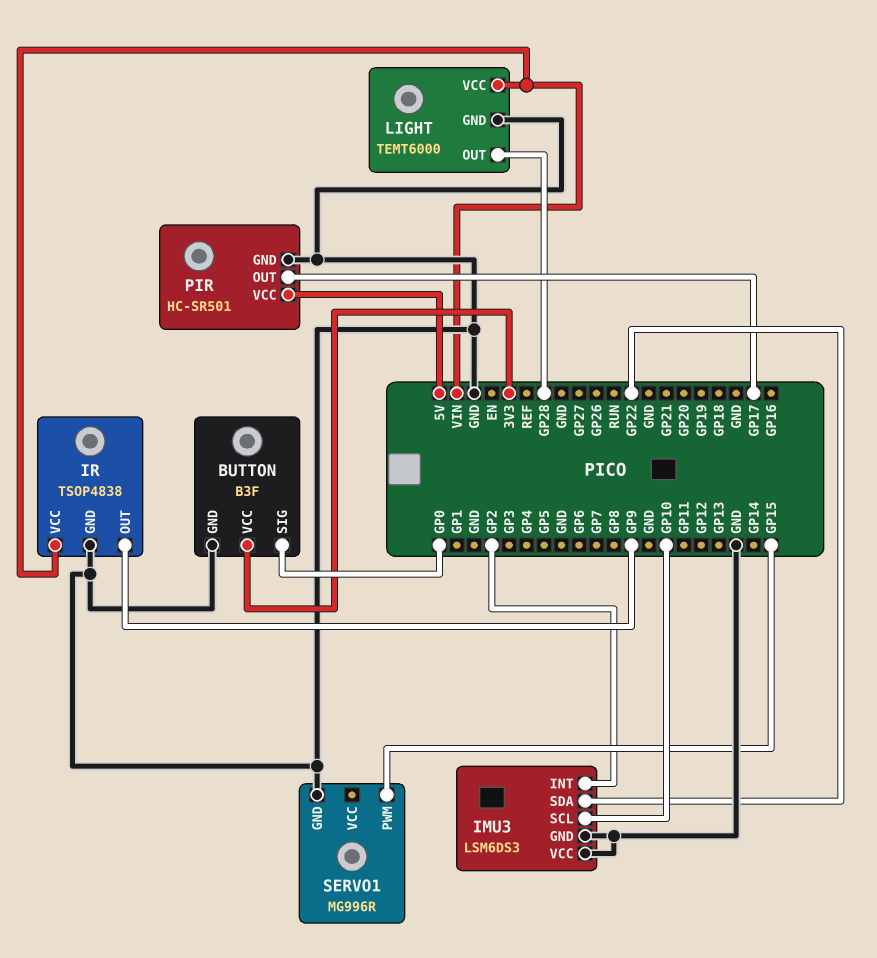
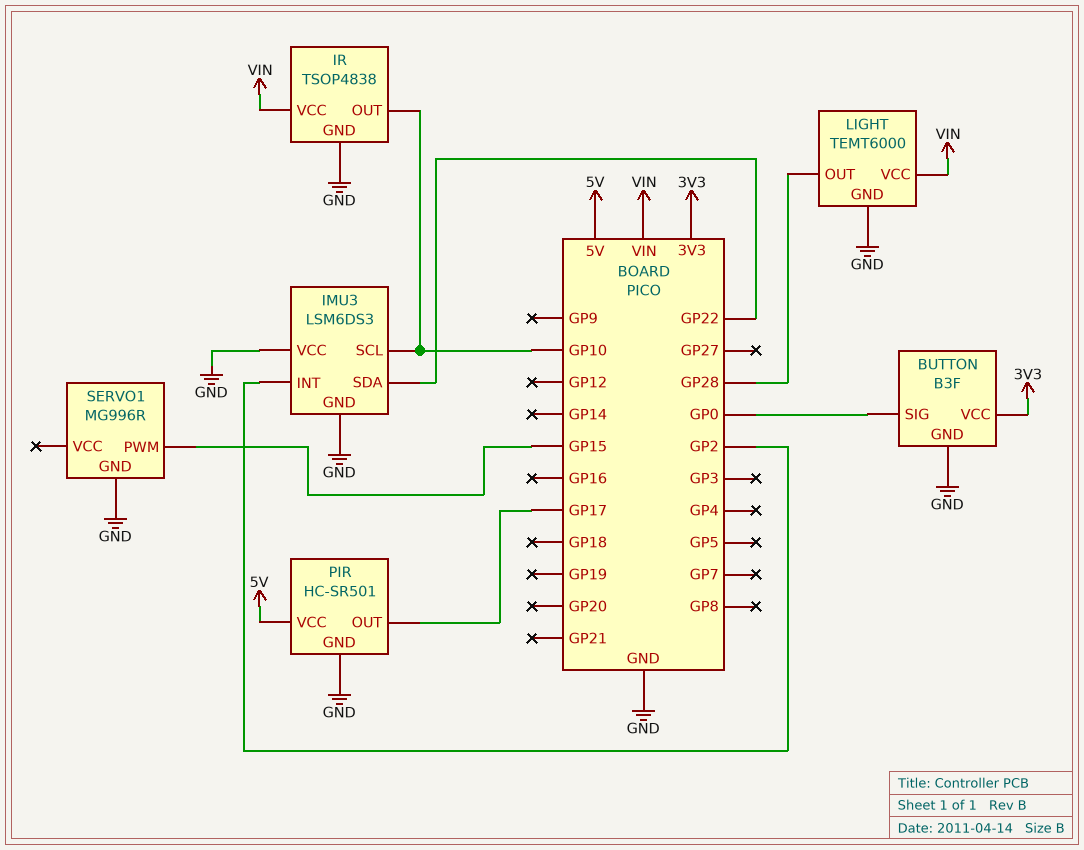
IR pin OUT: GP9 -> GP10

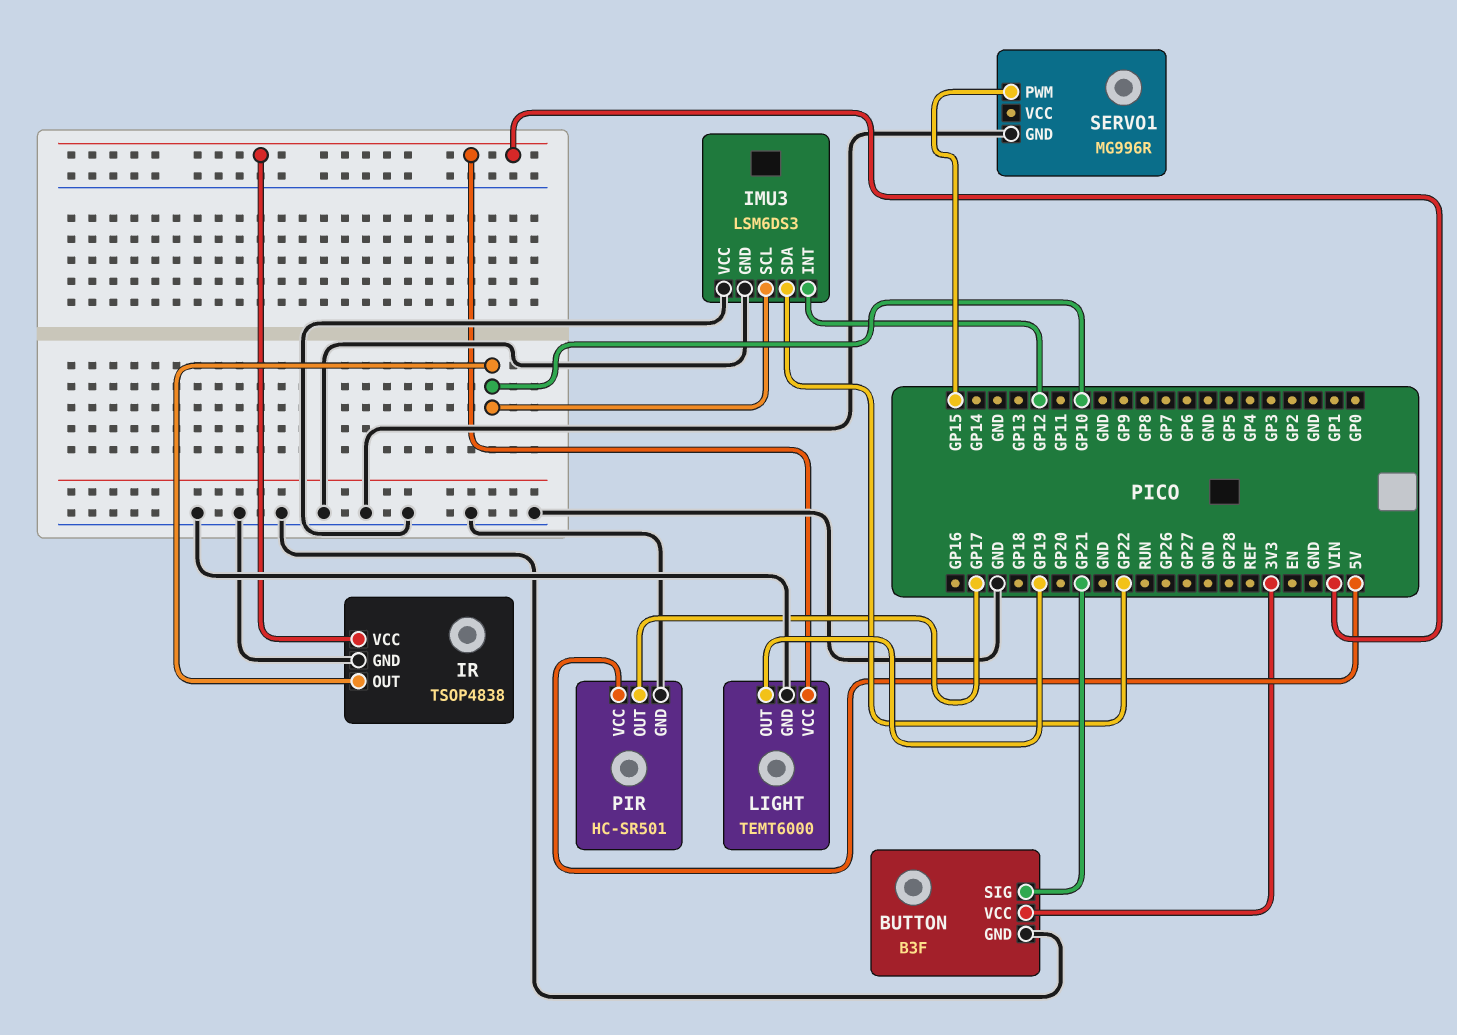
BUTTON pin SIG: GP0 -> GP21
IMU3 pin INT: GP2 -> GP12
LIGHT pin OUT: GP28 -> GP19

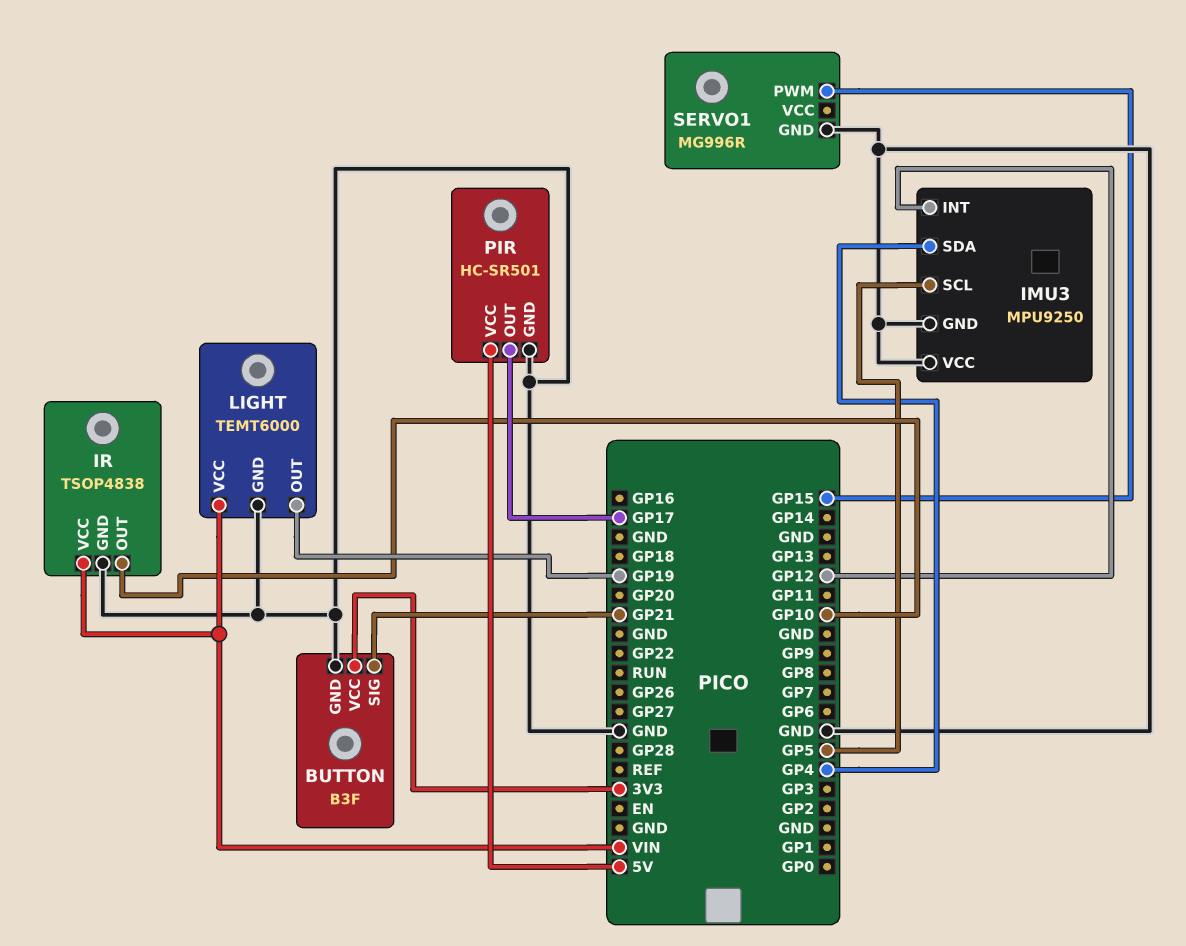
IMU3: LSM6DS3 -> MPU9250
IMU3 pin SCL: GP10 -> GP5
IMU3 pin SDA: GP22 -> GP4

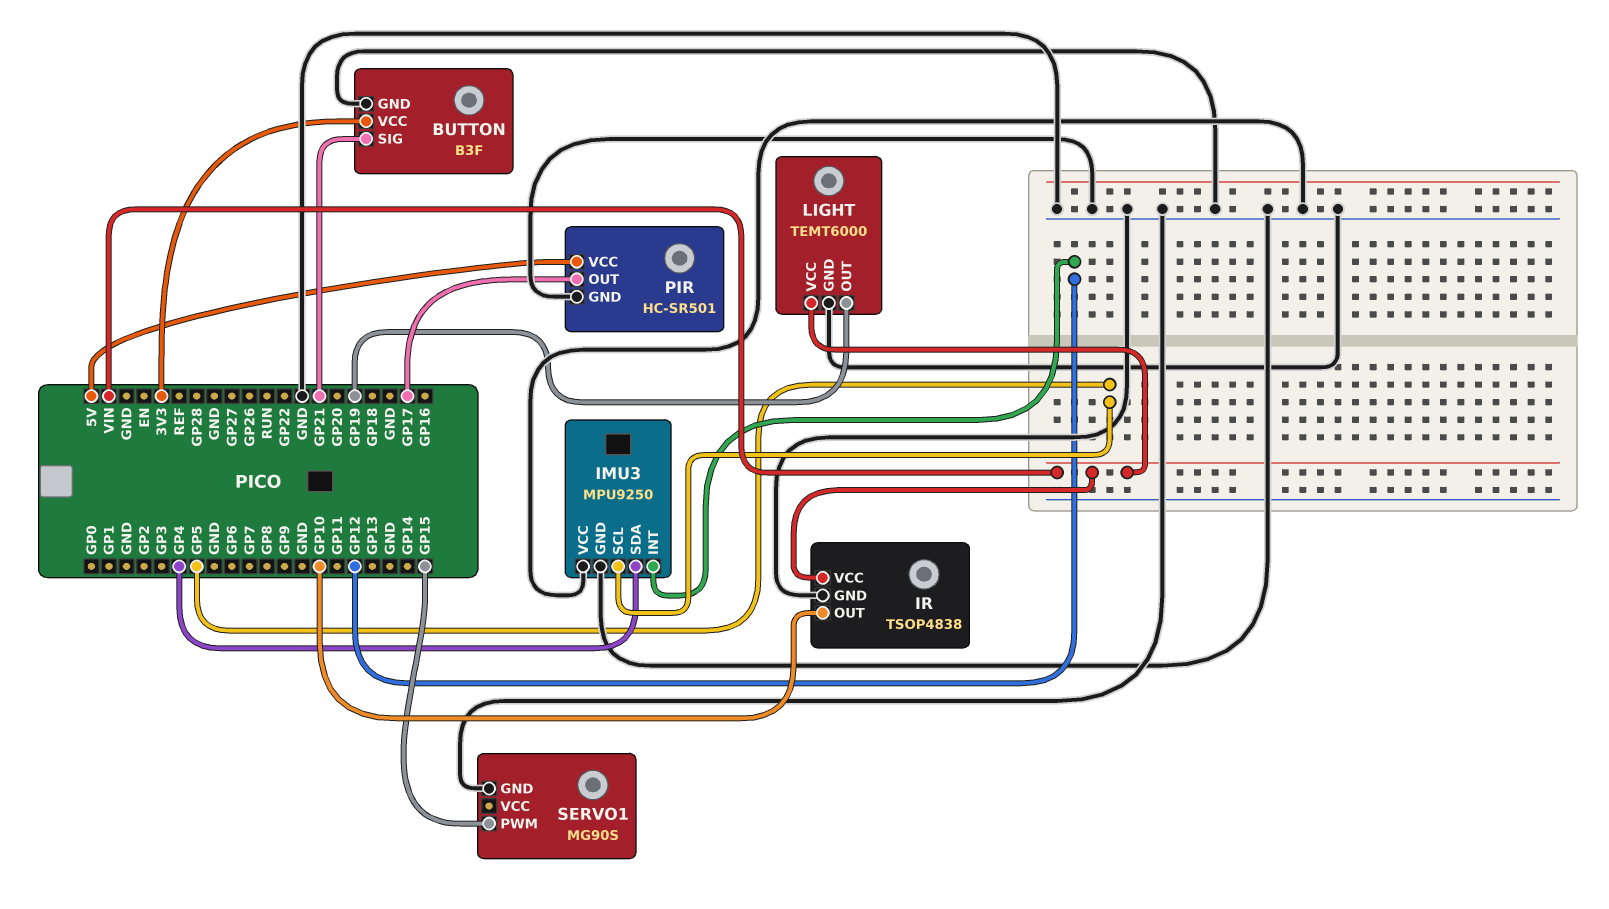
SERVO1: MG996R -> MG90S

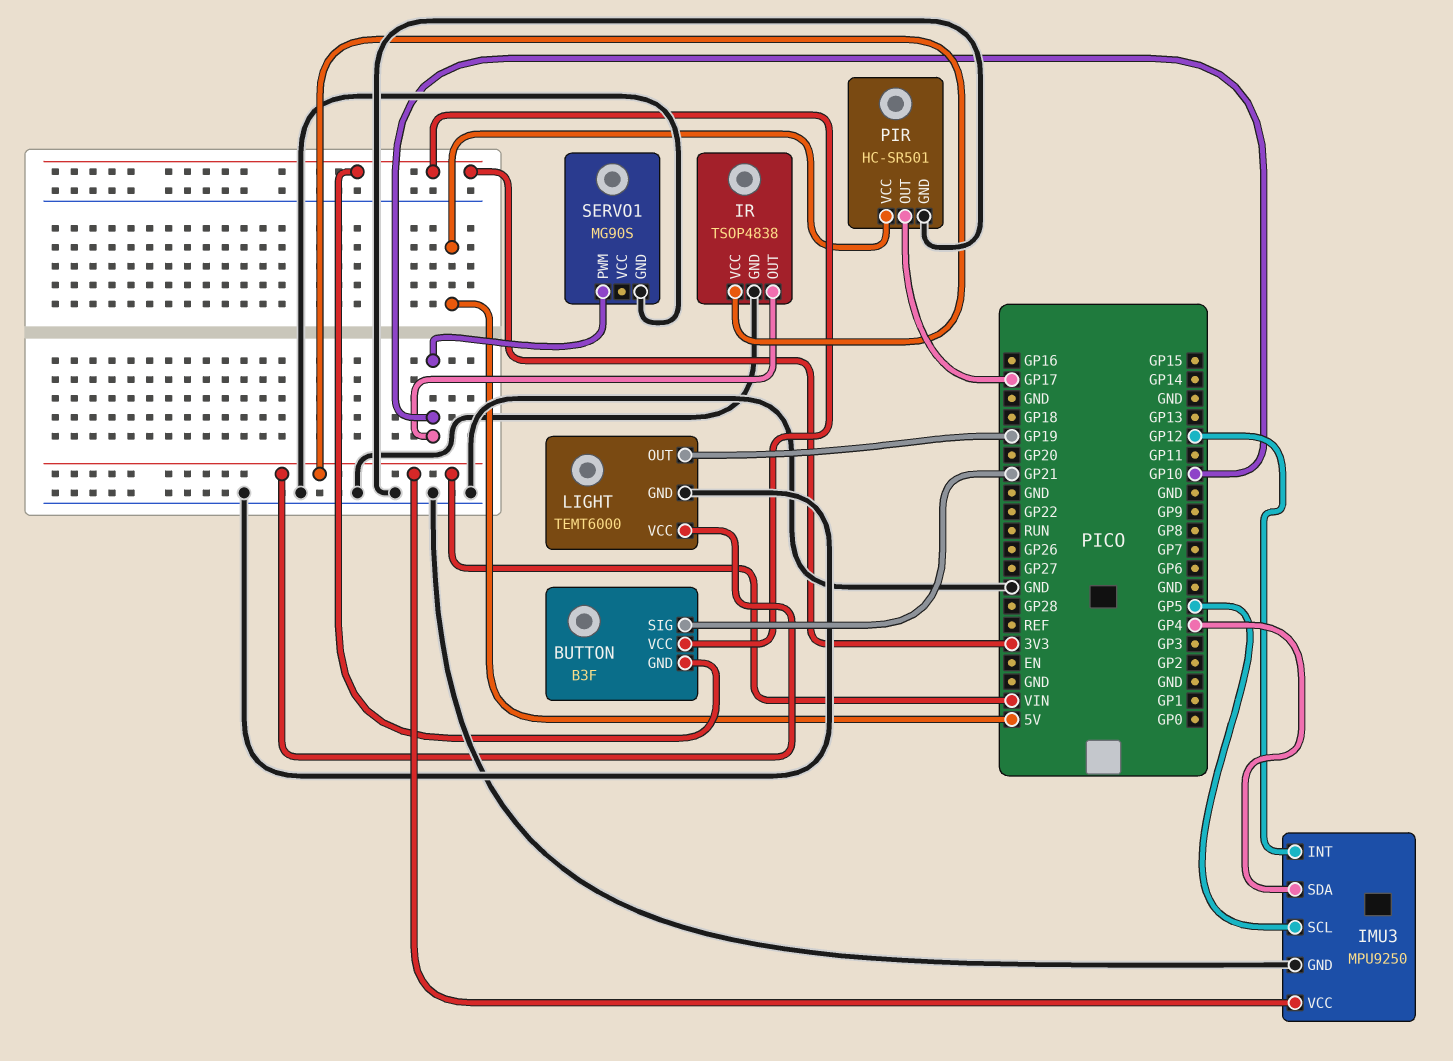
BUTTON pin GND: GND -> 3V3
IMU3 pin VCC: GND -> VIN
SERVO1 pin PWM: GP15 -> GP10

